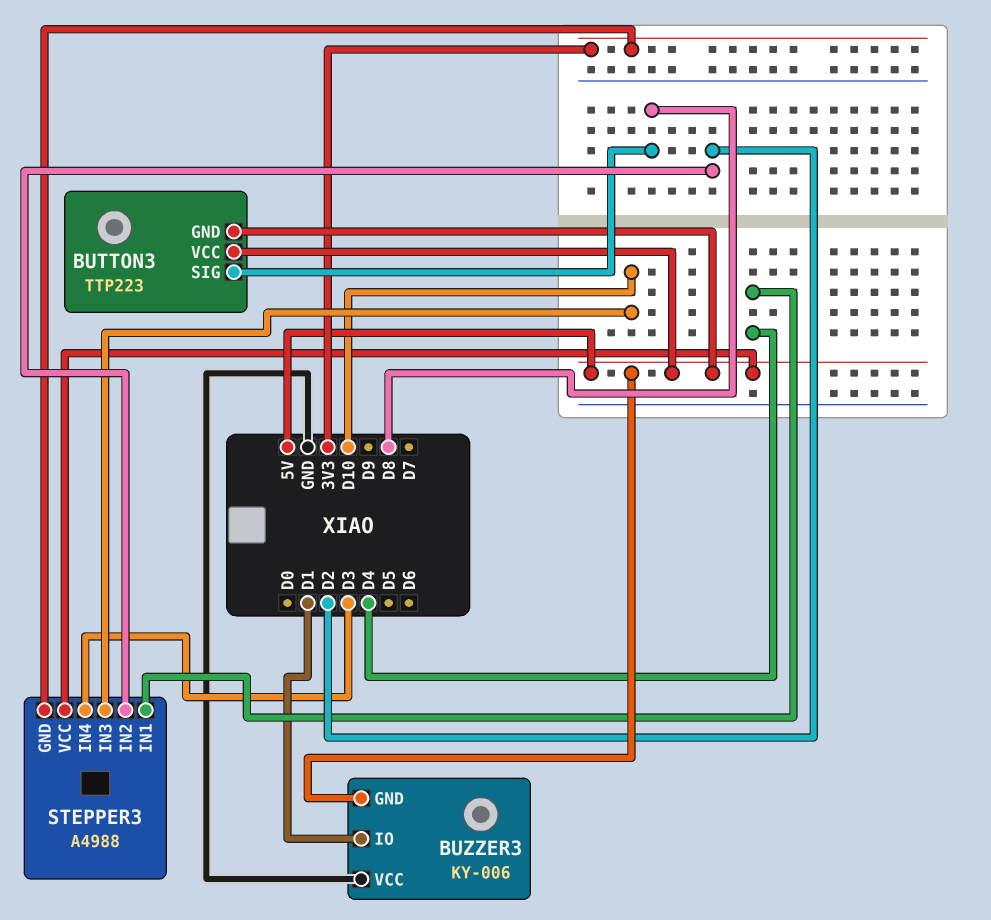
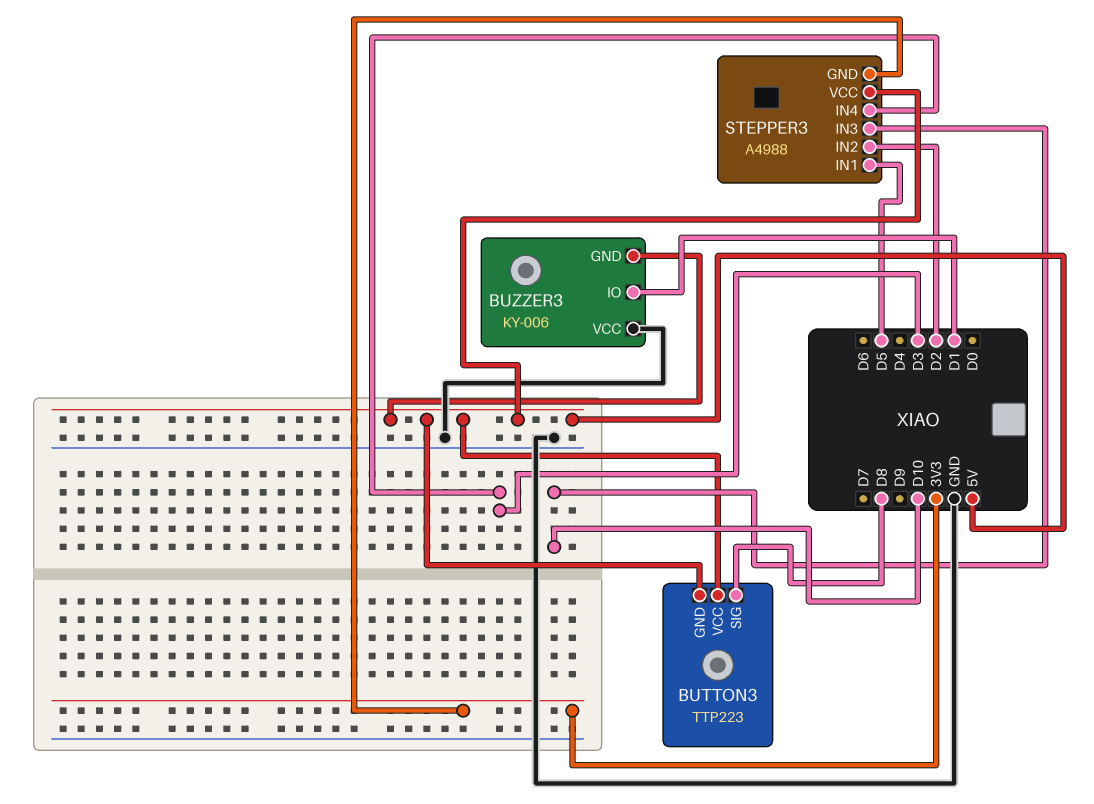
STEPPER3 pin IN1: D4 -> D5

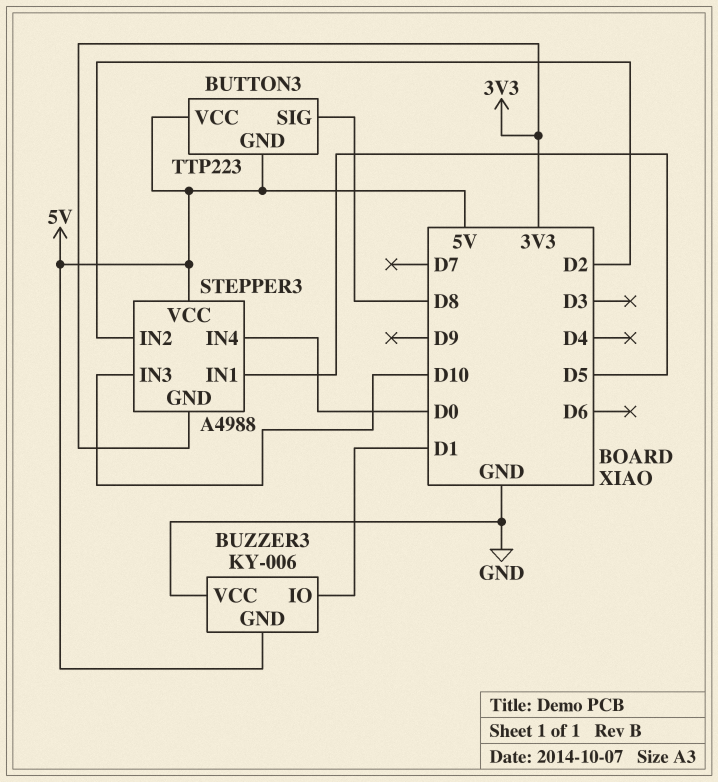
STEPPER3 pin IN4: D3 -> D0

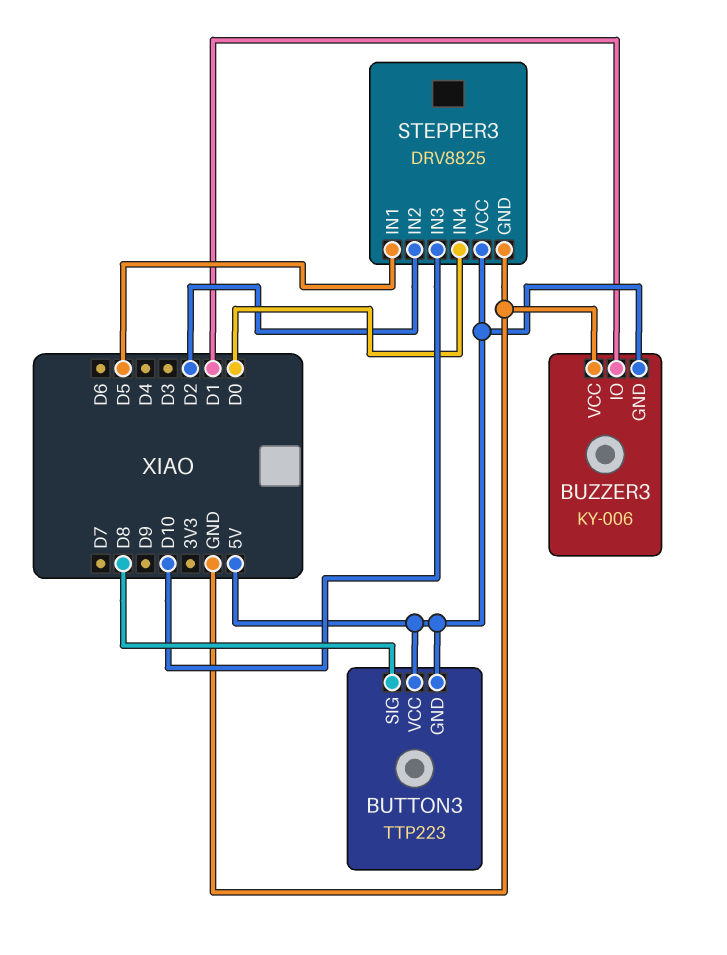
STEPPER3: A4988 -> DRV8825
STEPPER3 pin GND: 3V3 -> GND

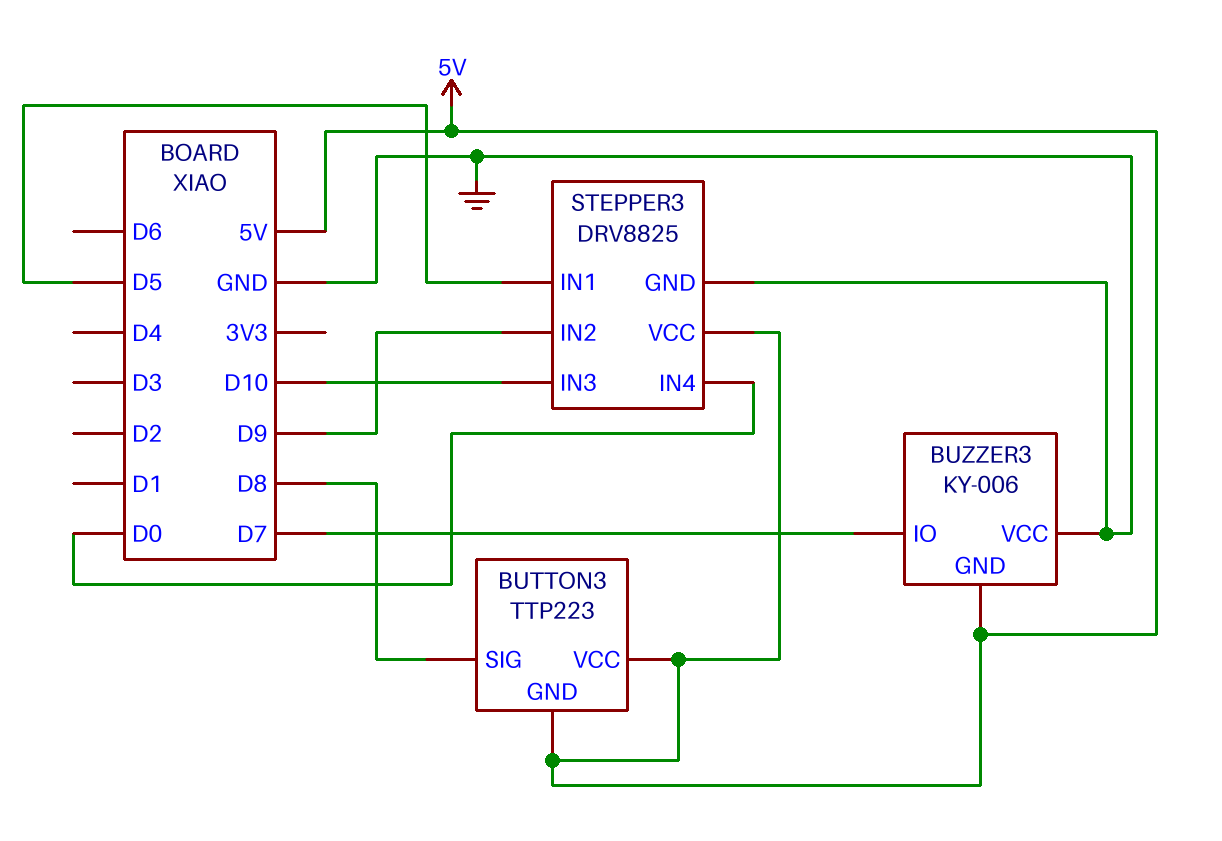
BUZZER3 pin IO: D1 -> D7
STEPPER3 pin IN2: D2 -> D9

